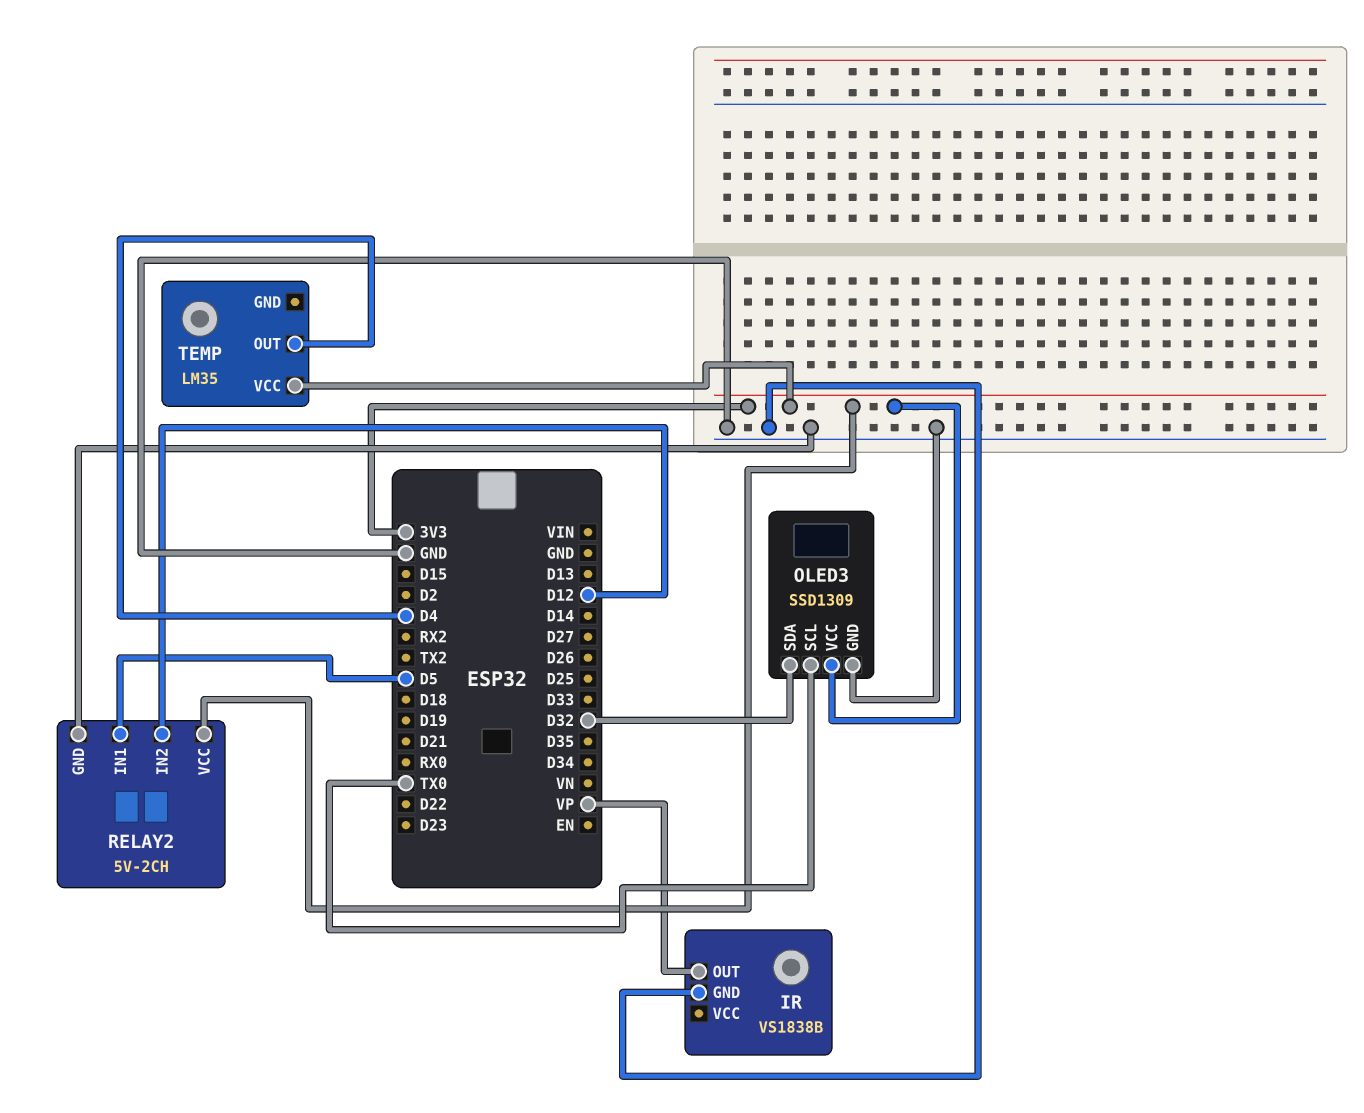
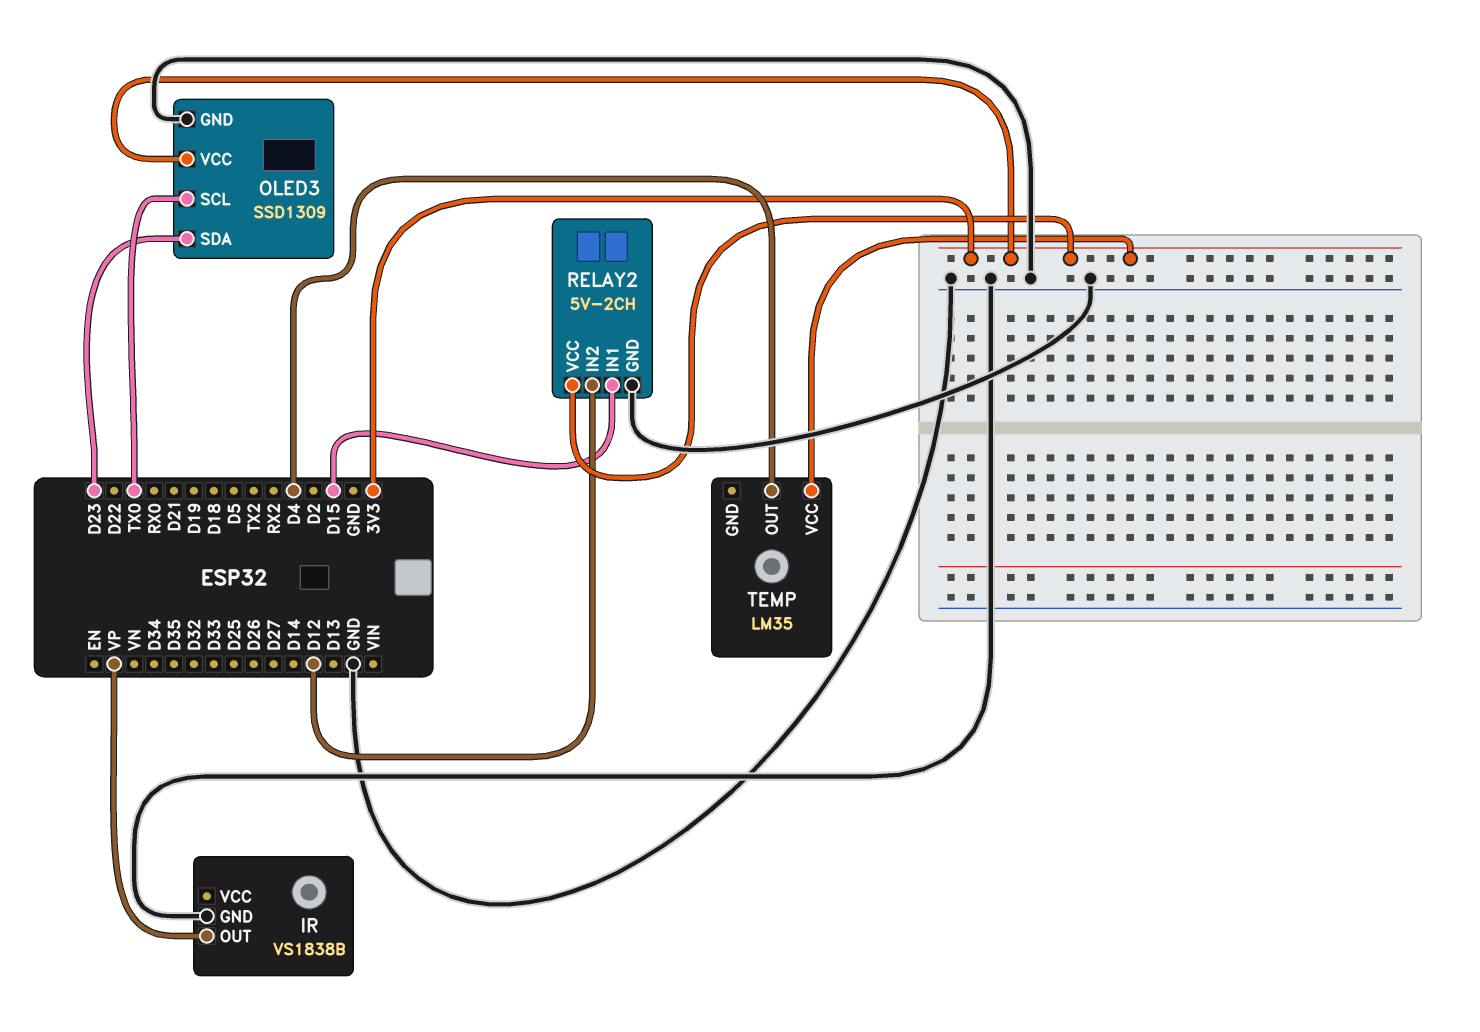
OLED3 pin SDA: D32 -> D23
RELAY2 pin IN1: D5 -> D15

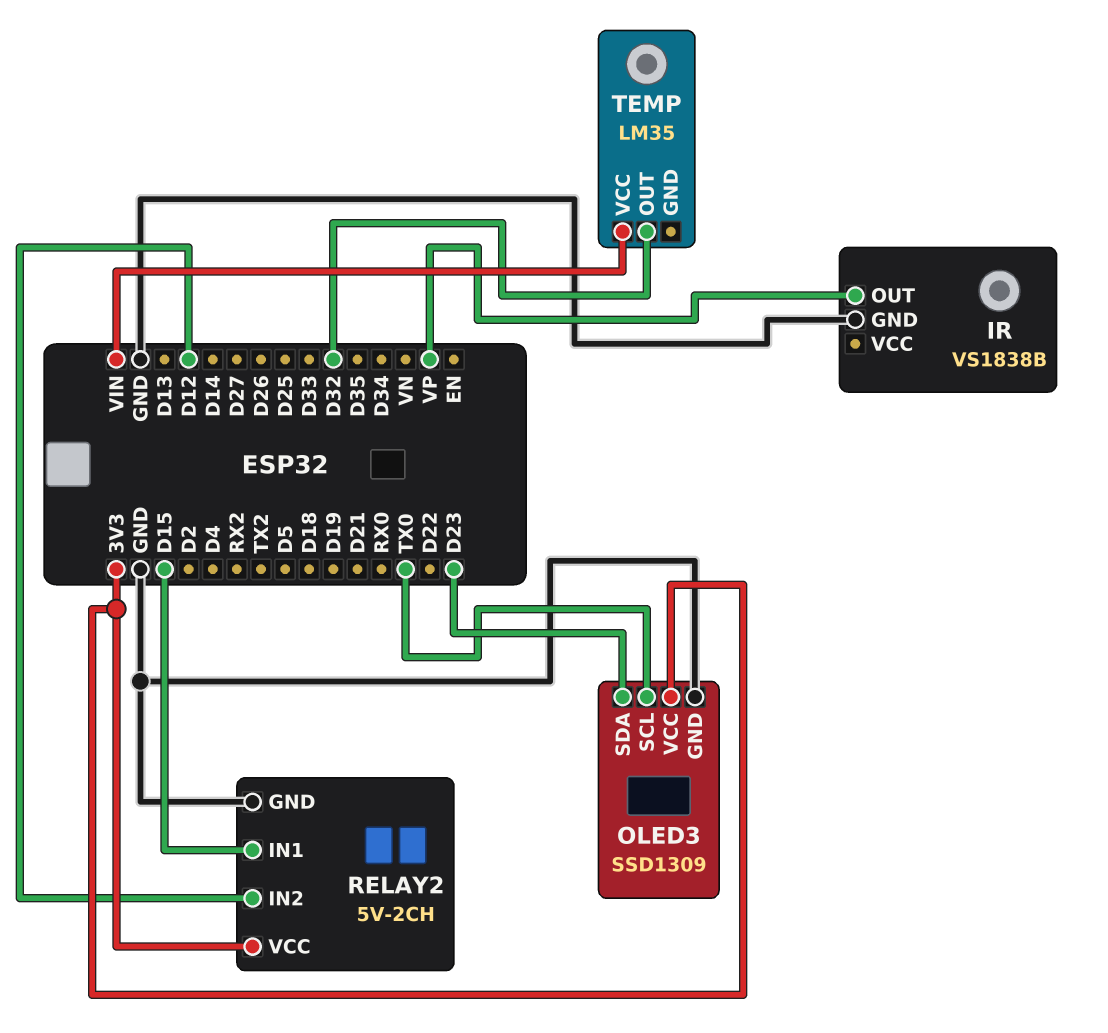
TEMP pin OUT: D4 -> D32
TEMP pin VCC: 3V3 -> VIN

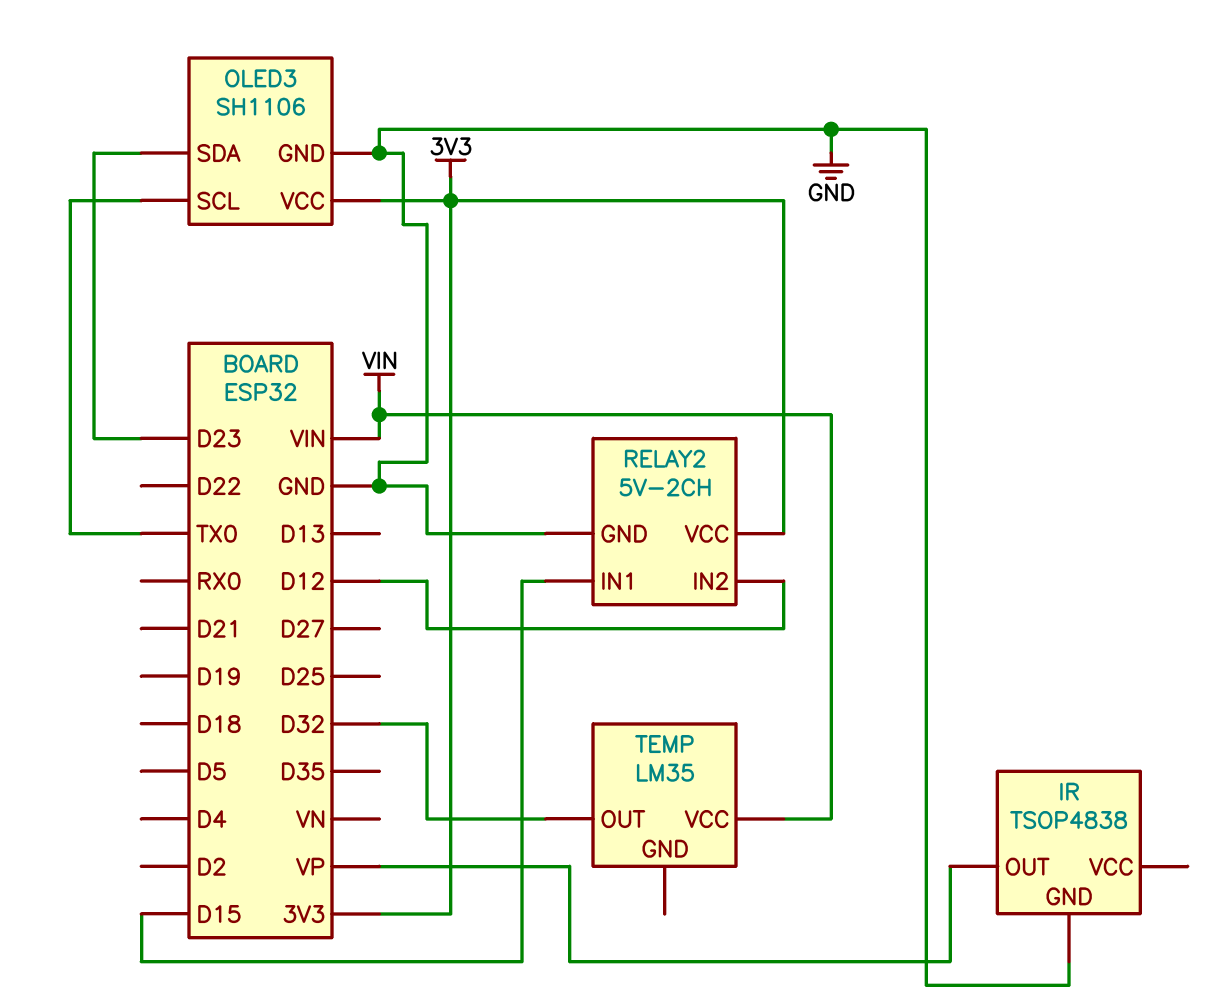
IR: VS1838B -> TSOP4838
OLED3: SSD1309 -> SH1106

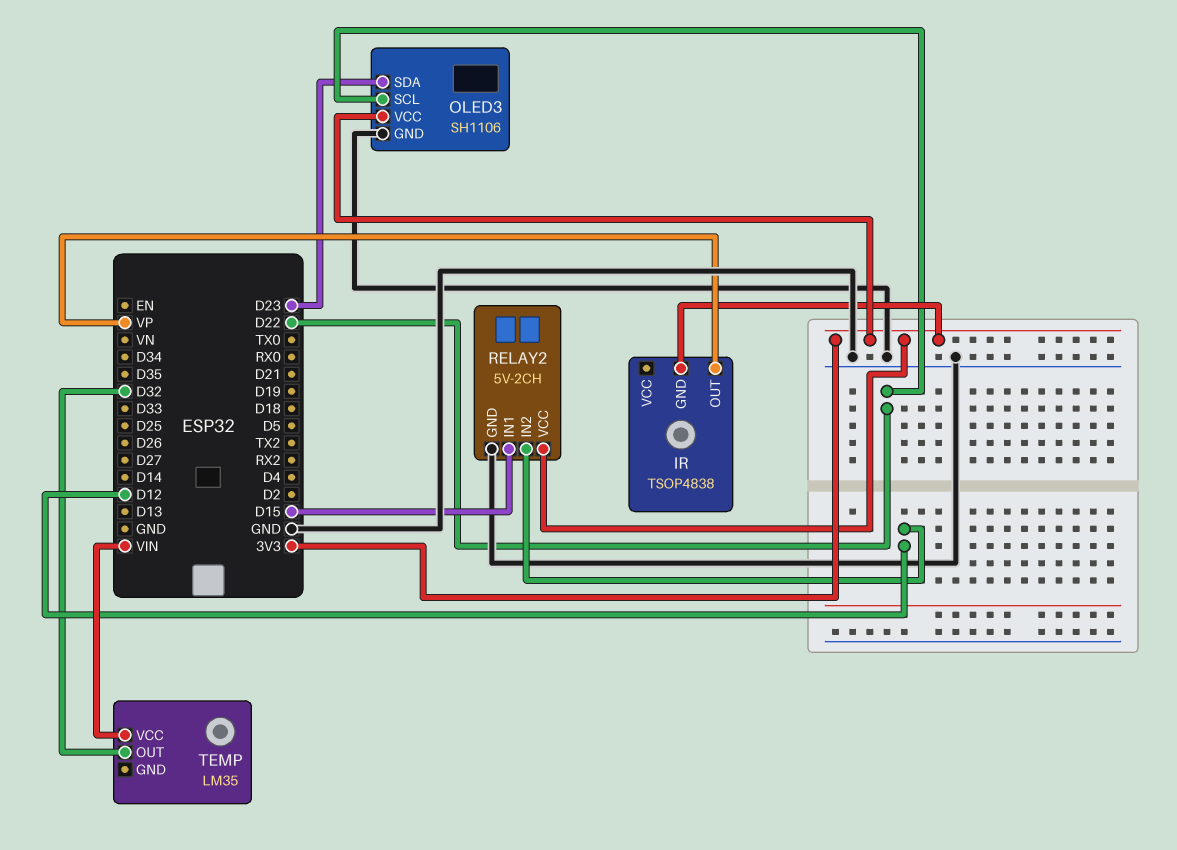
IR pin GND: GND -> 3V3
OLED3 pin SCL: TX0 -> D22

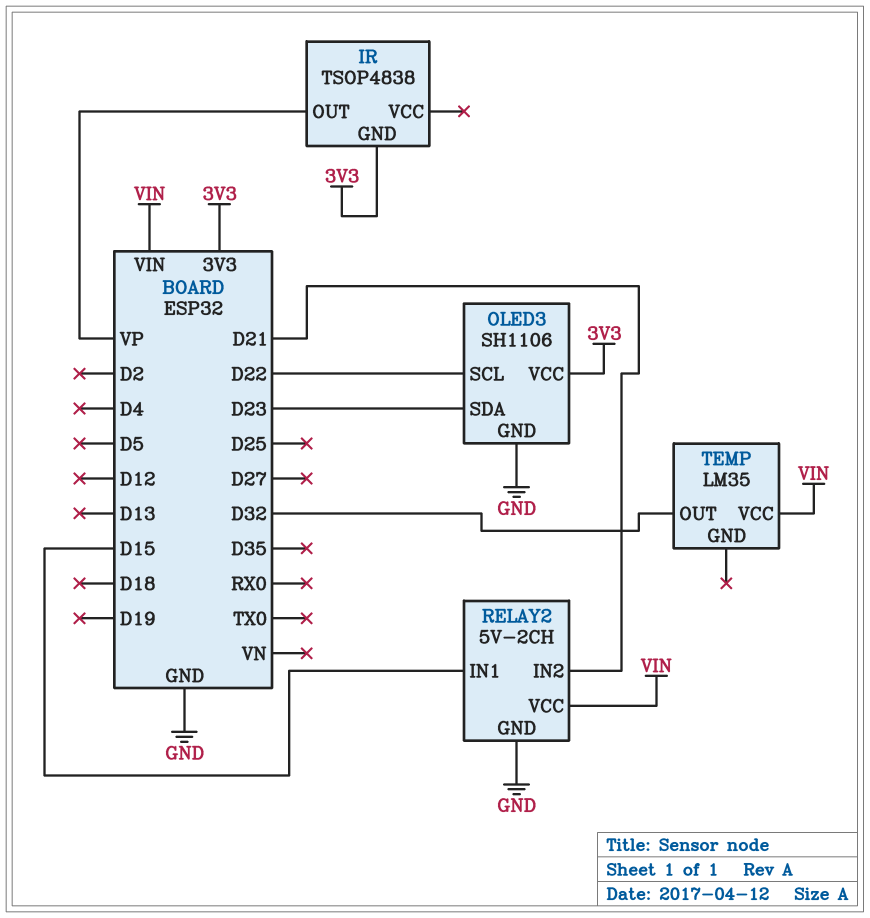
RELAY2 pin IN2: D12 -> D21
RELAY2 pin VCC: 3V3 -> VIN

